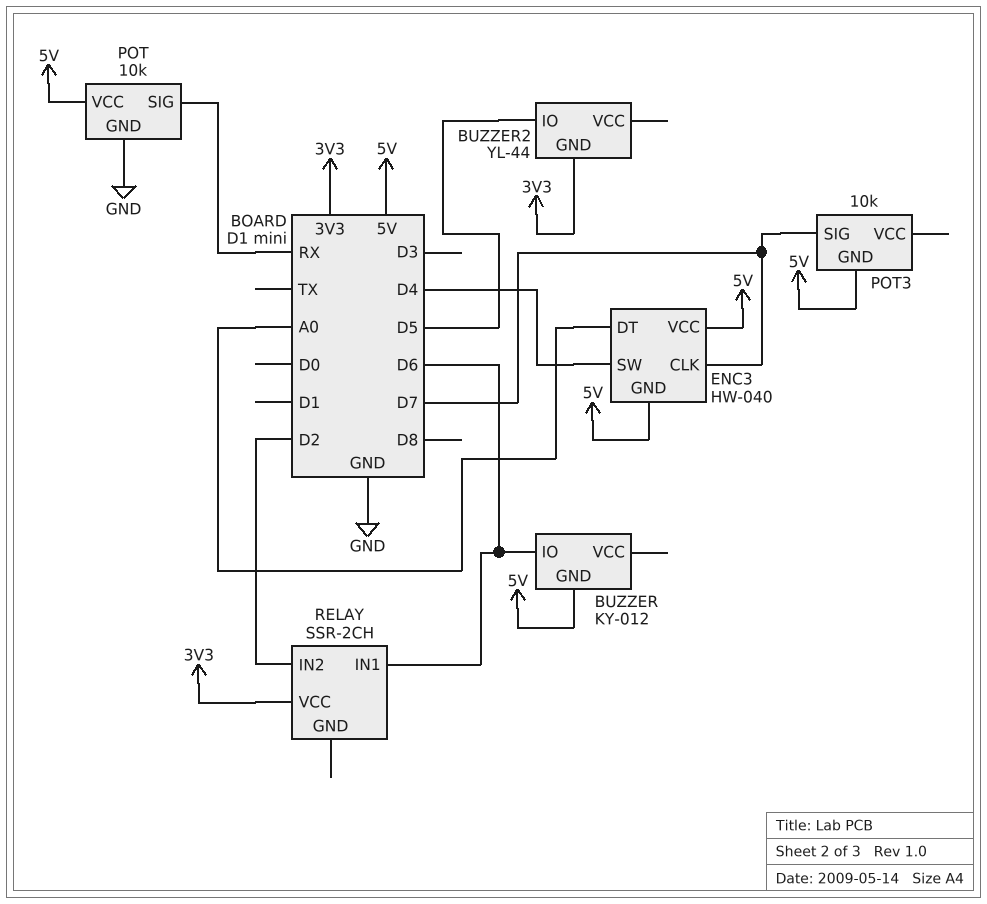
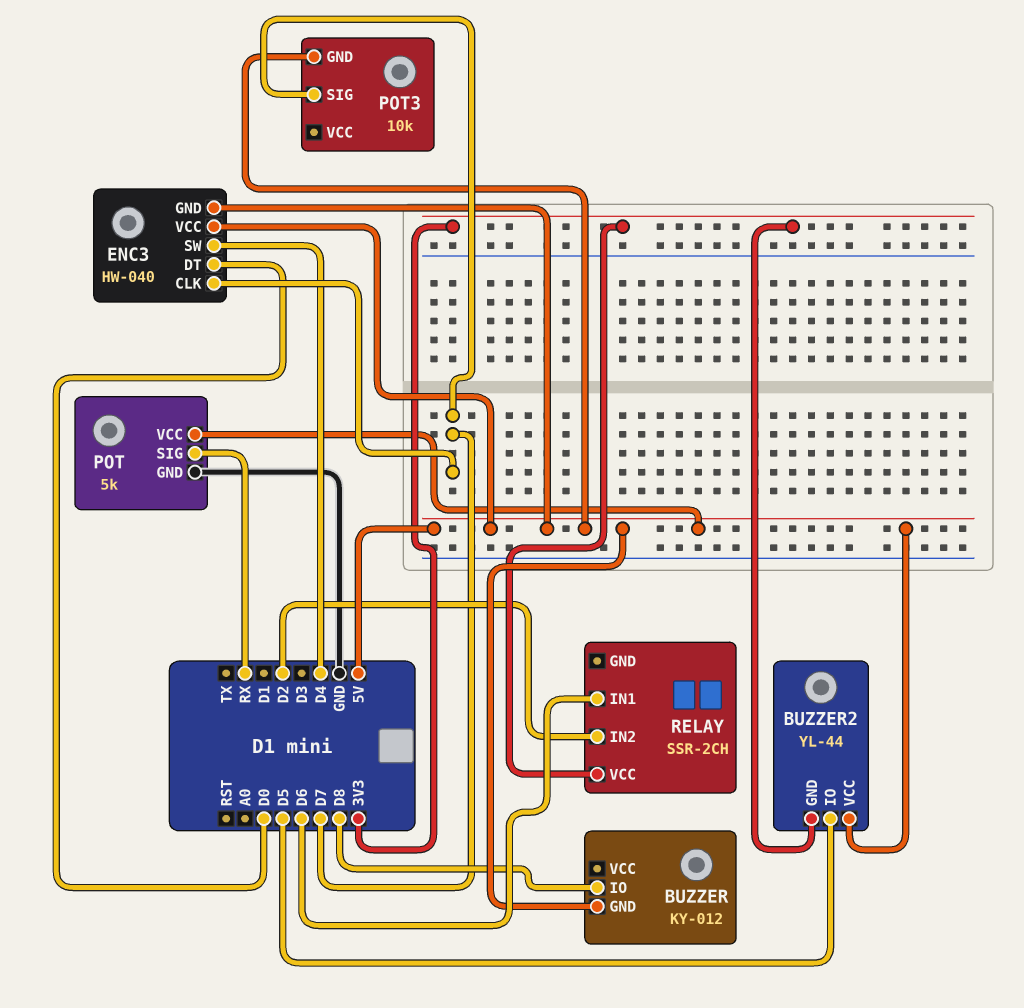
BUZZER pin IO: D6 -> D8
BUZZER2 pin VCC: none -> 5V
ENC3 pin DT: A0 -> D0
POT: 10k -> 5k

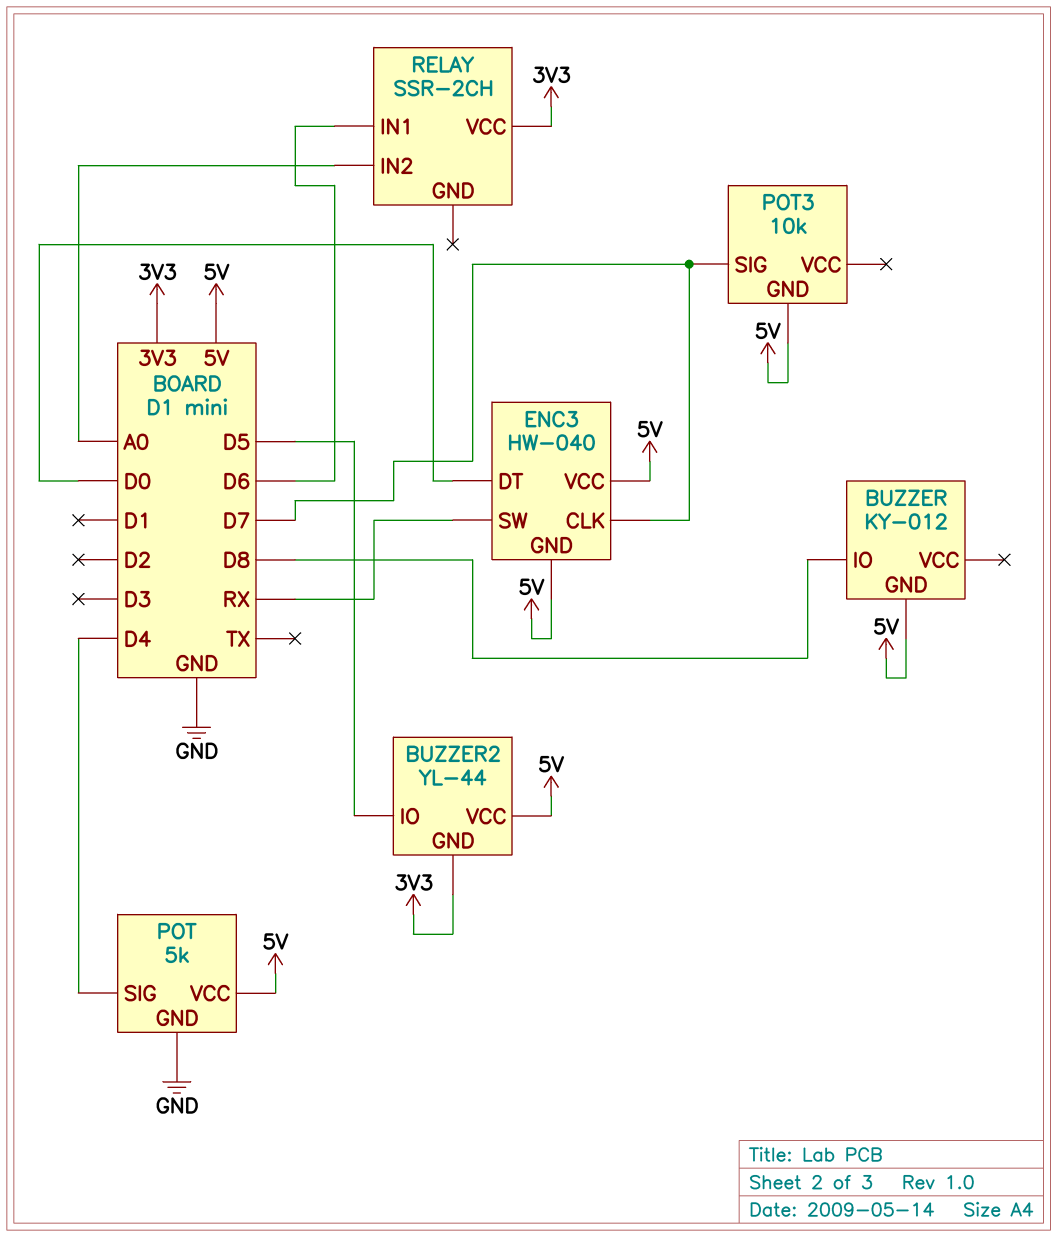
ENC3 pin SW: D4 -> RX
POT pin SIG: RX -> D4
RELAY pin IN2: D2 -> A0

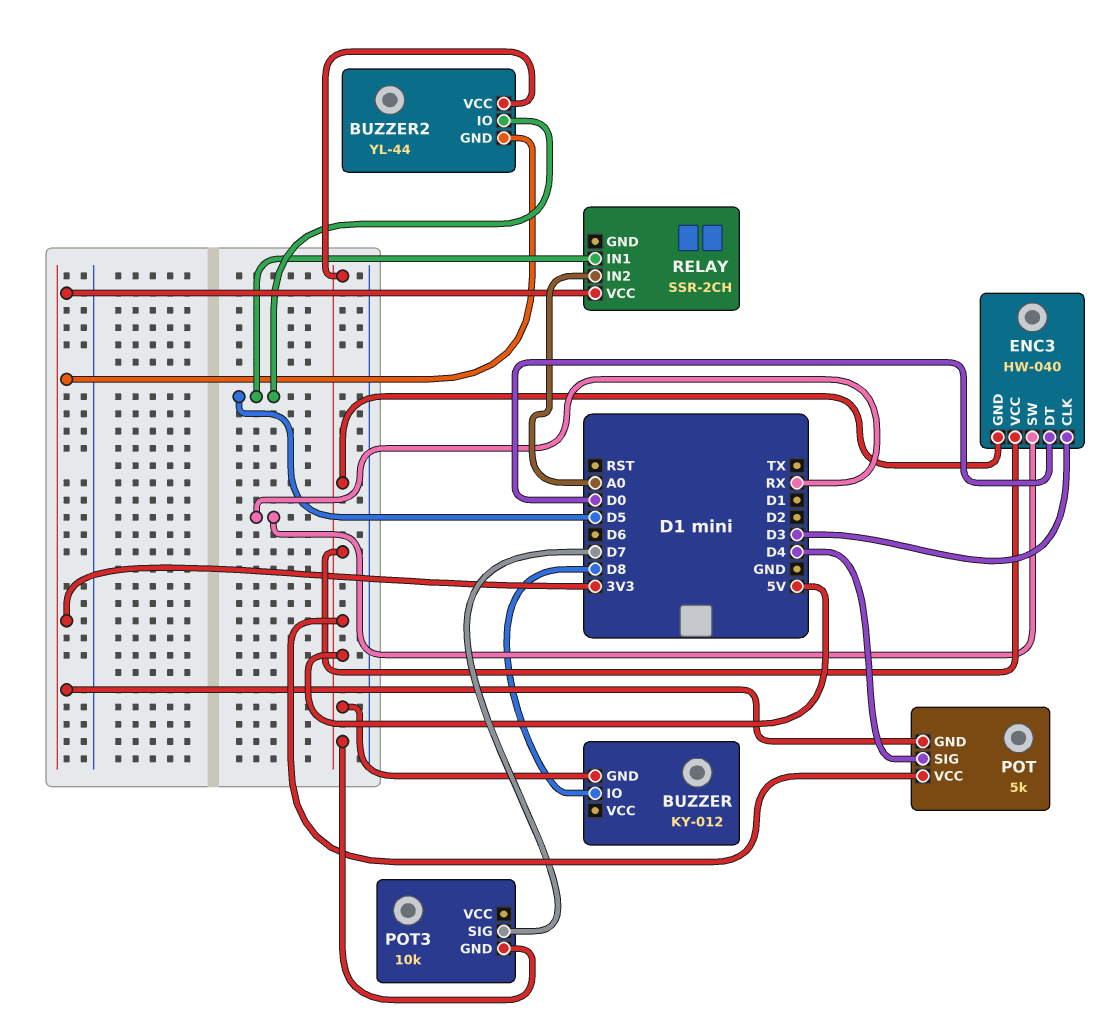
ENC3 pin CLK: D7 -> D3
POT pin GND: GND -> 3V3
RELAY pin IN1: D6 -> D5

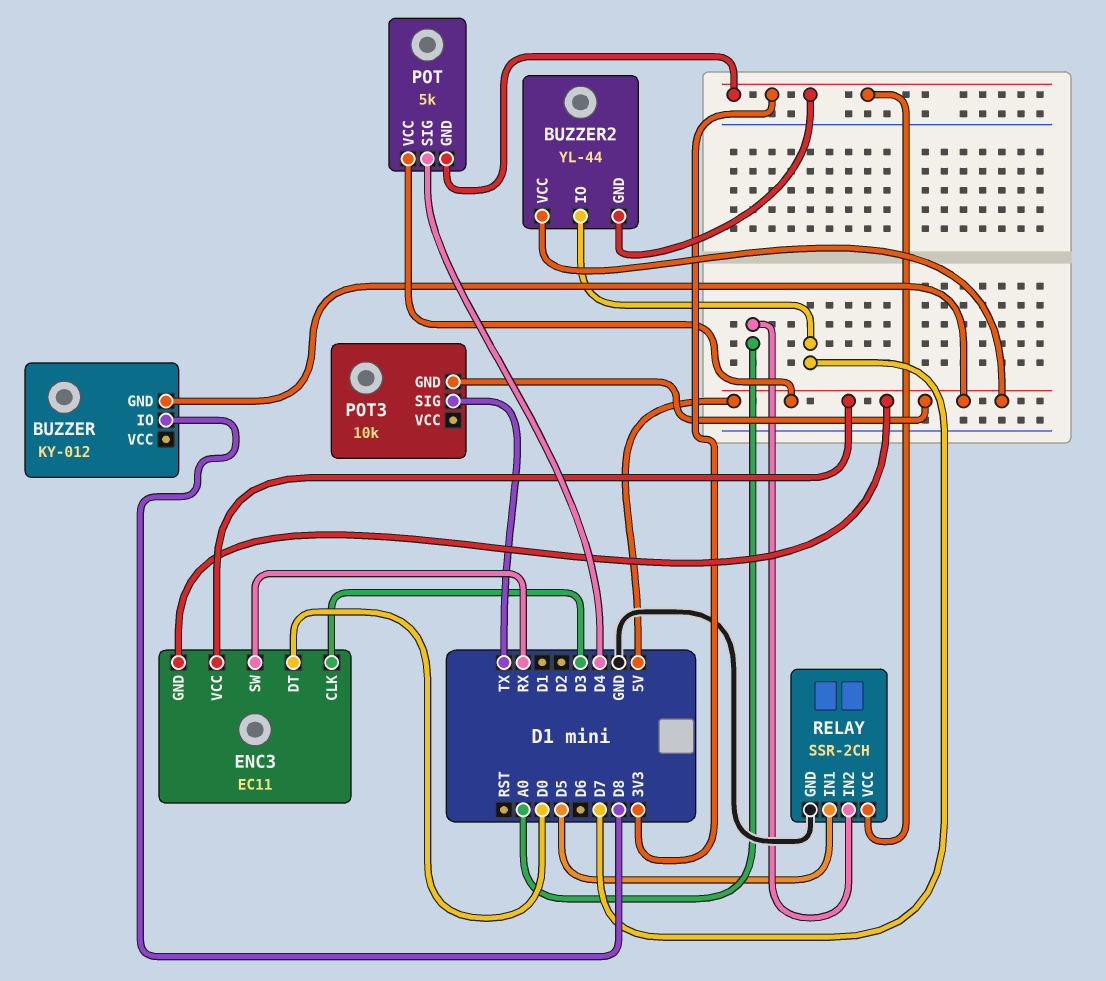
BUZZER2 pin IO: D5 -> D7
ENC3: HW-040 -> EC11
POT3 pin SIG: D7 -> TX
RELAY pin GND: none -> GND

